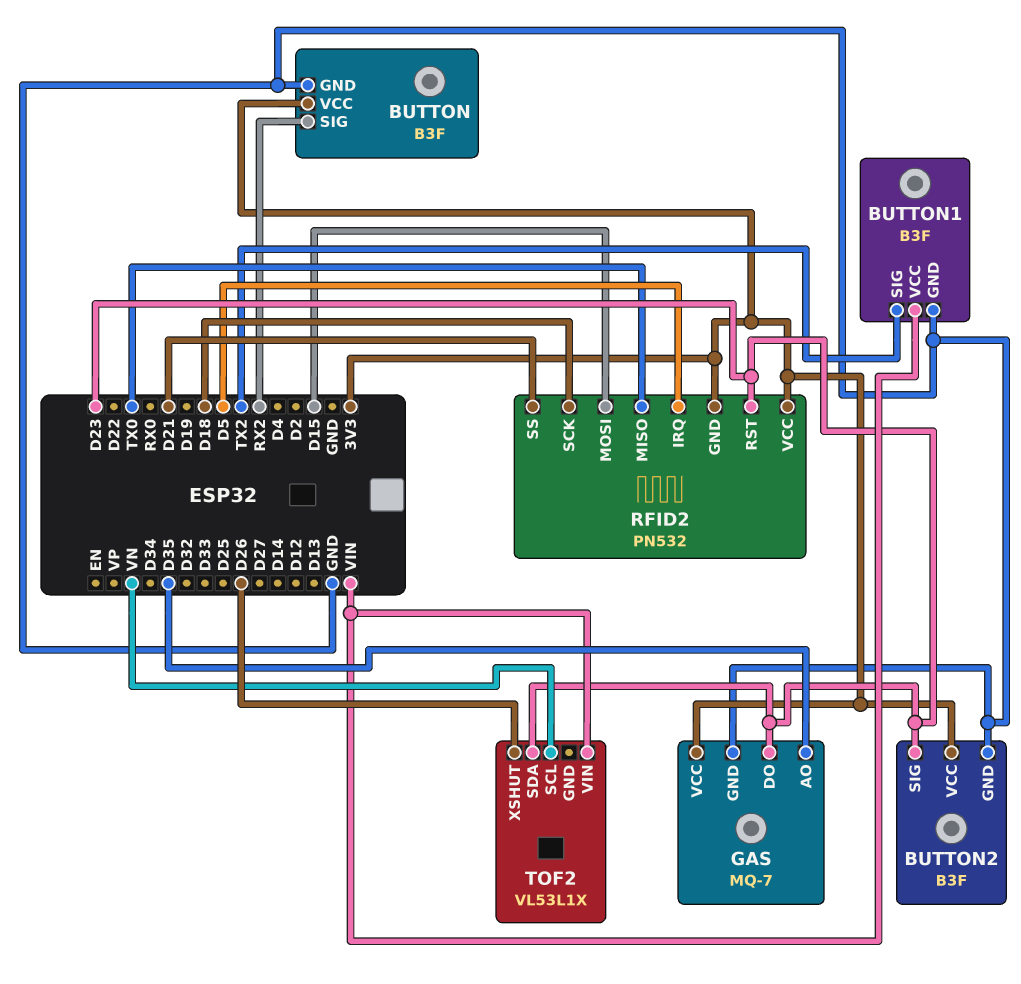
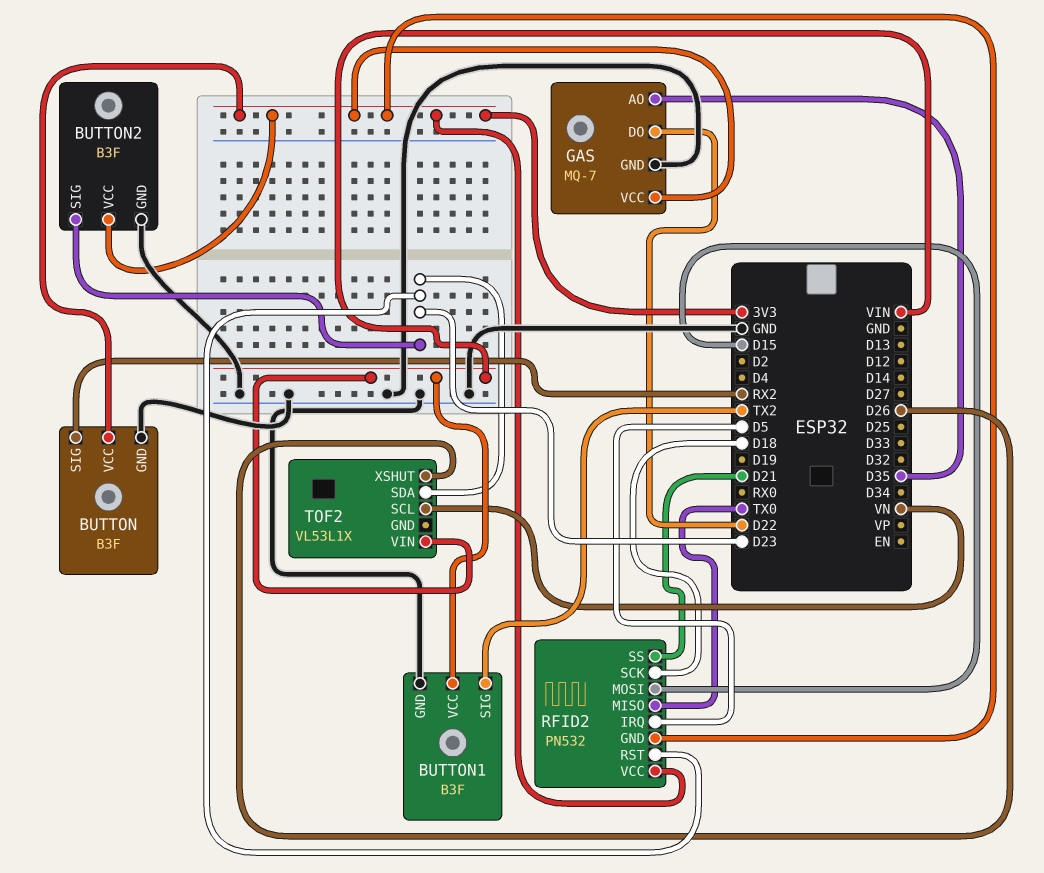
GAS pin DO: D23 -> D22

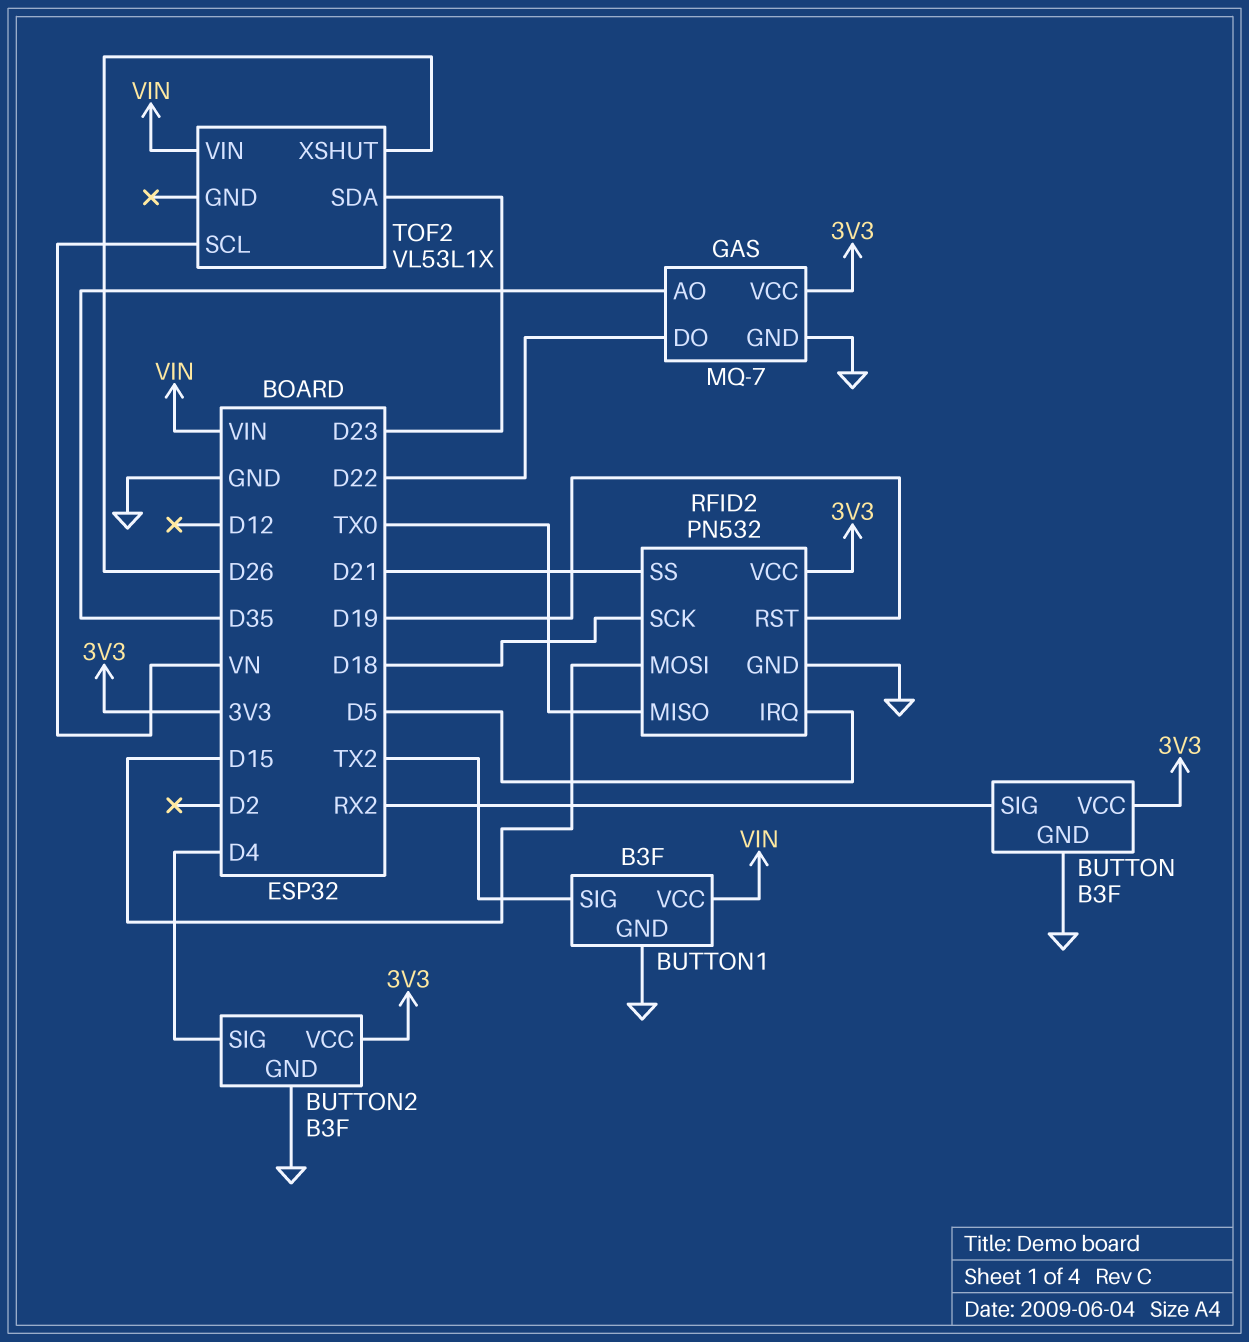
BUTTON2 pin SIG: D23 -> D4
RFID2 pin GND: 3V3 -> GND
RFID2 pin RST: D23 -> D19

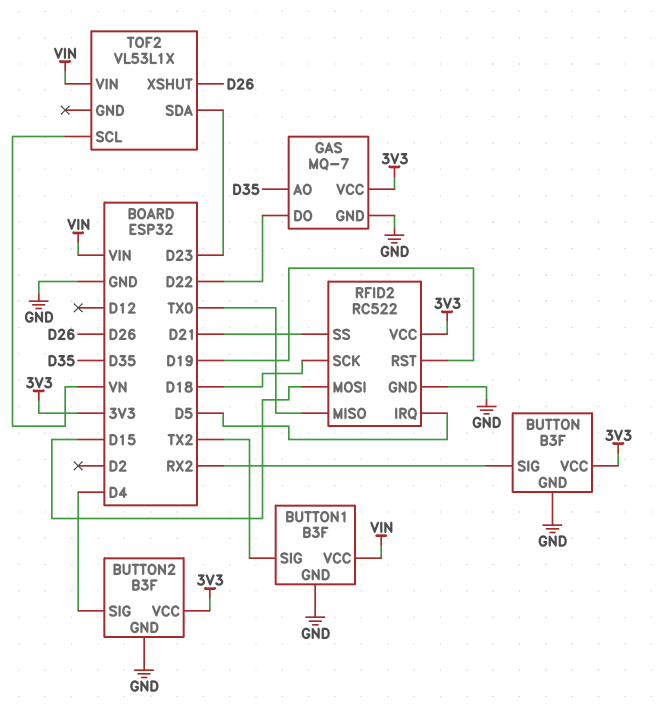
RFID2: PN532 -> RC522

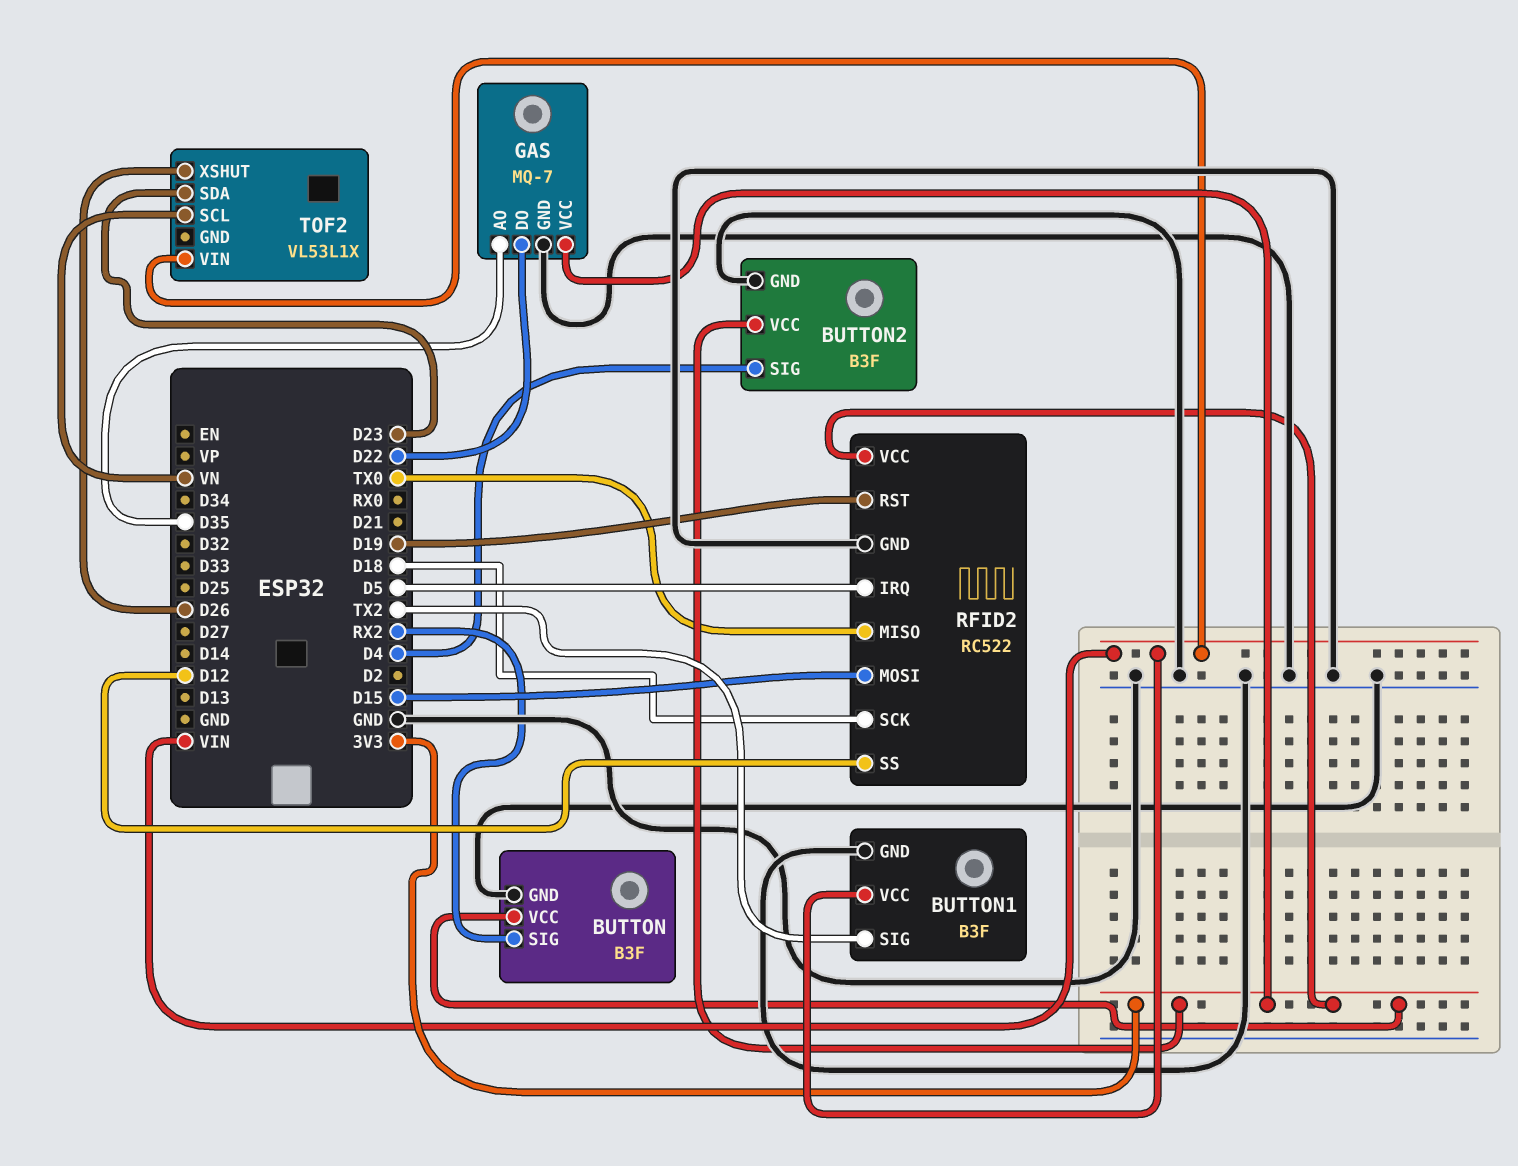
RFID2 pin SS: D21 -> D12

